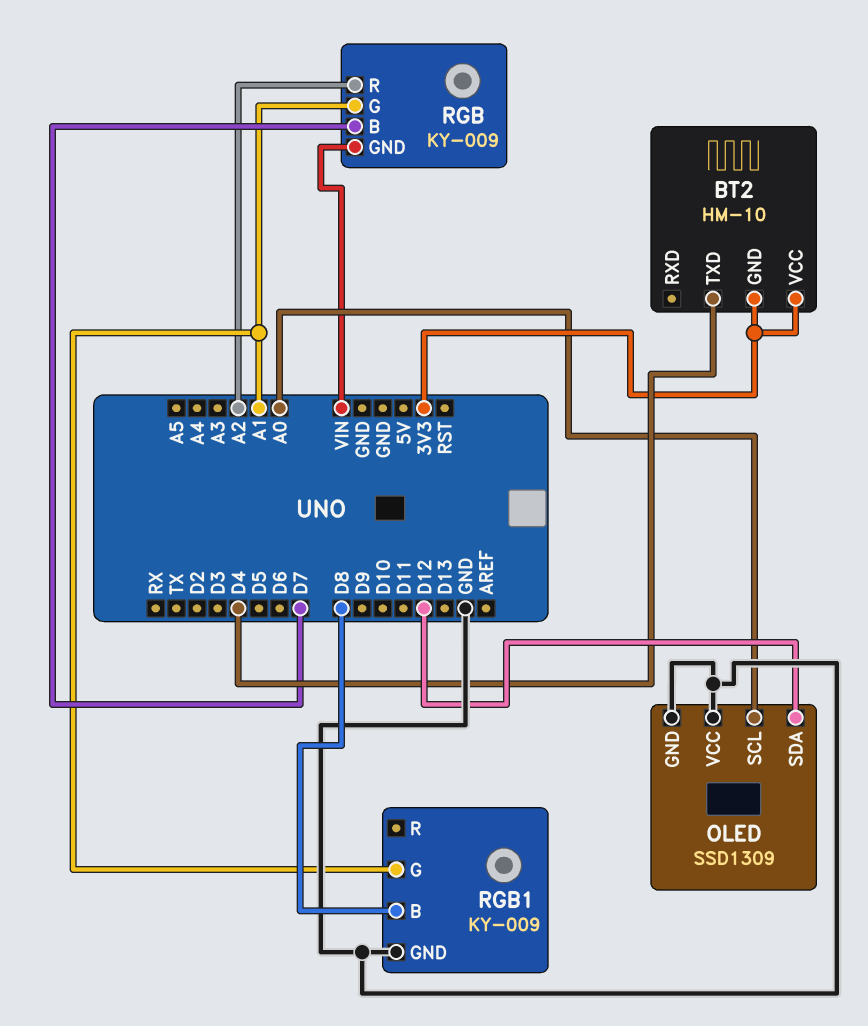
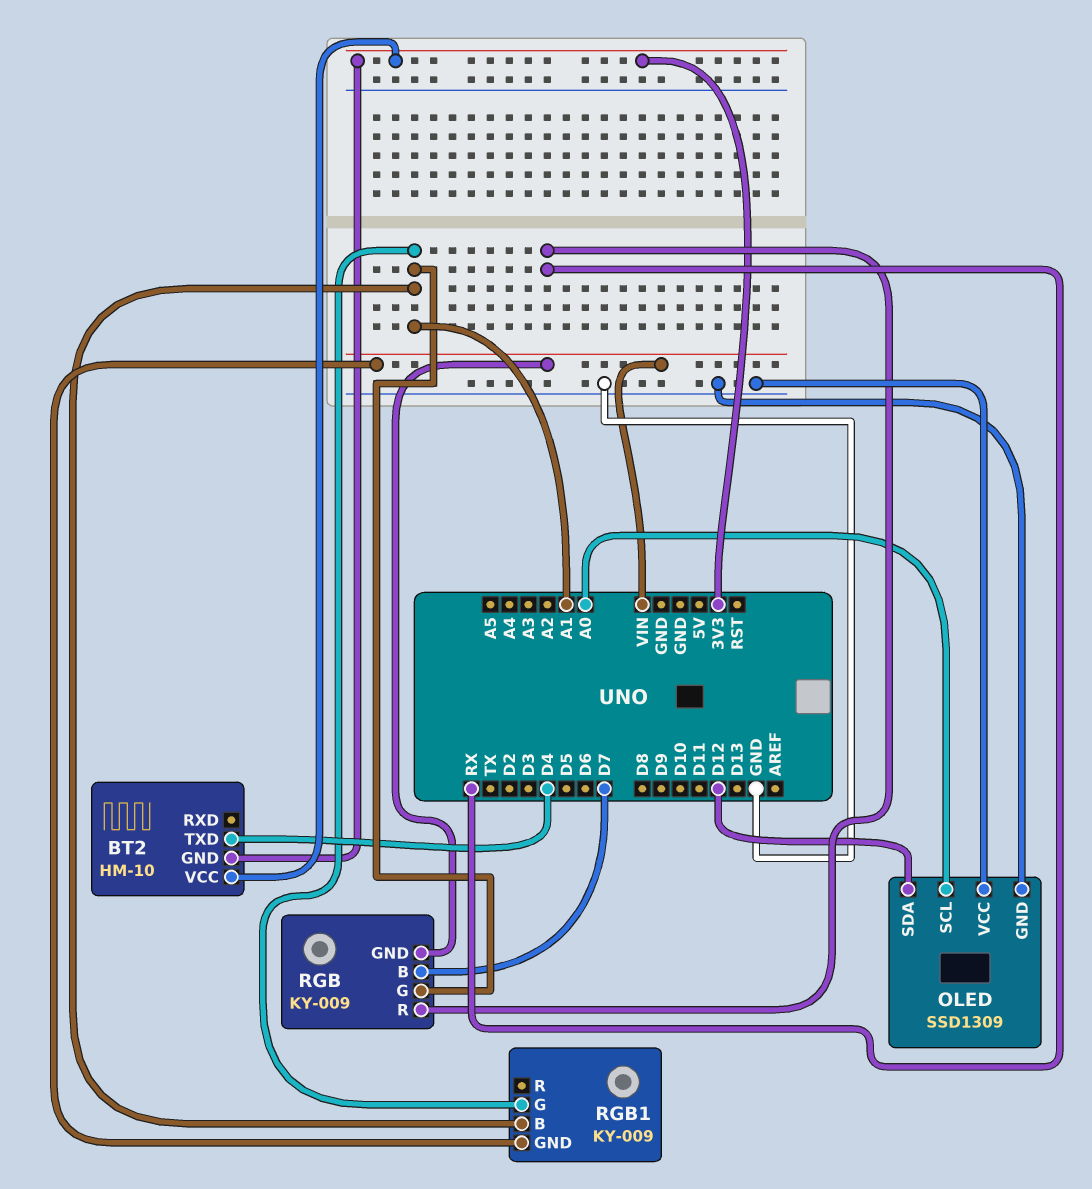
RGB pin R: A2 -> RX
RGB1 pin B: D8 -> A1
RGB1 pin GND: GND -> VIN

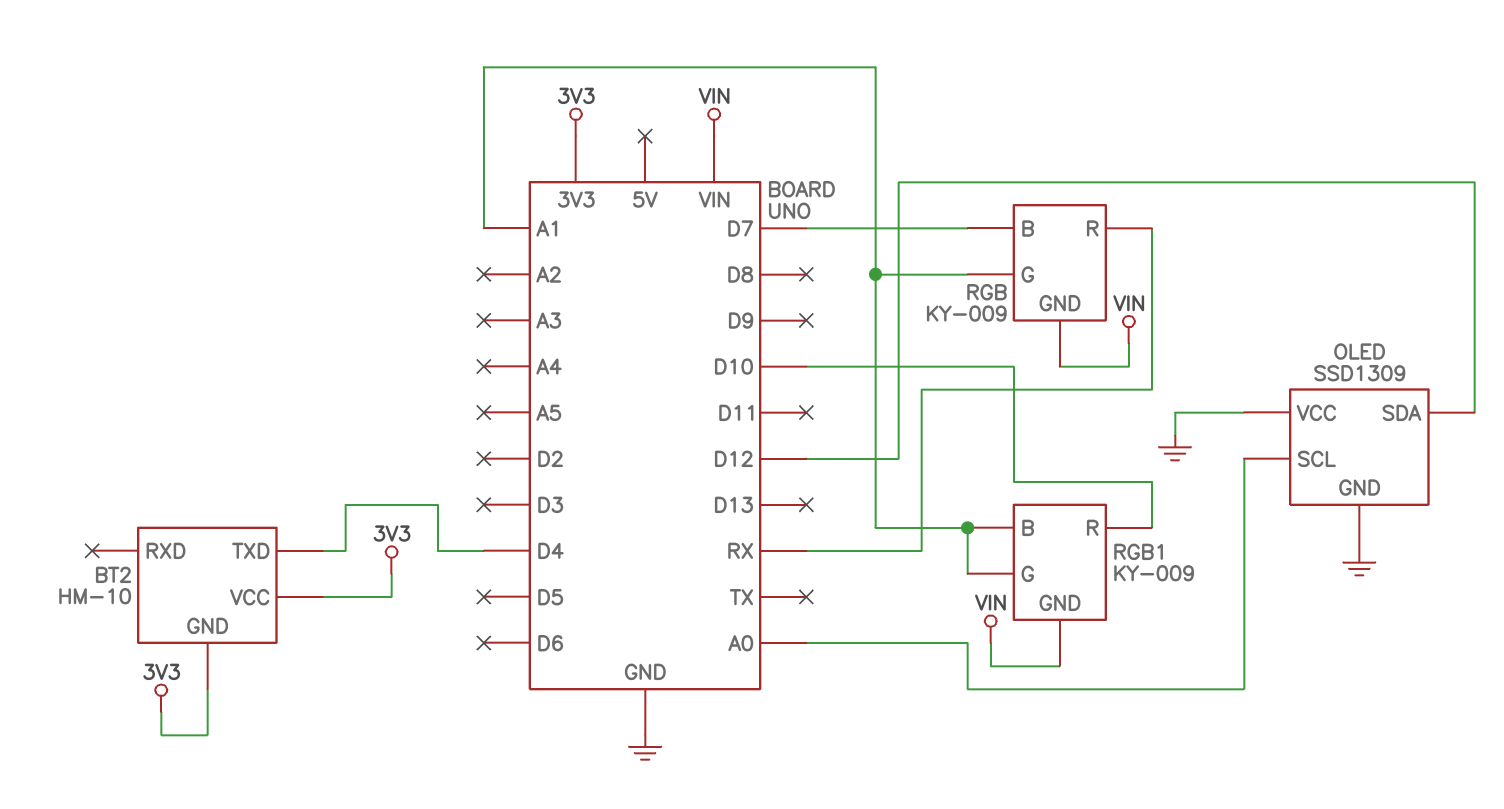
RGB1 pin R: none -> D10

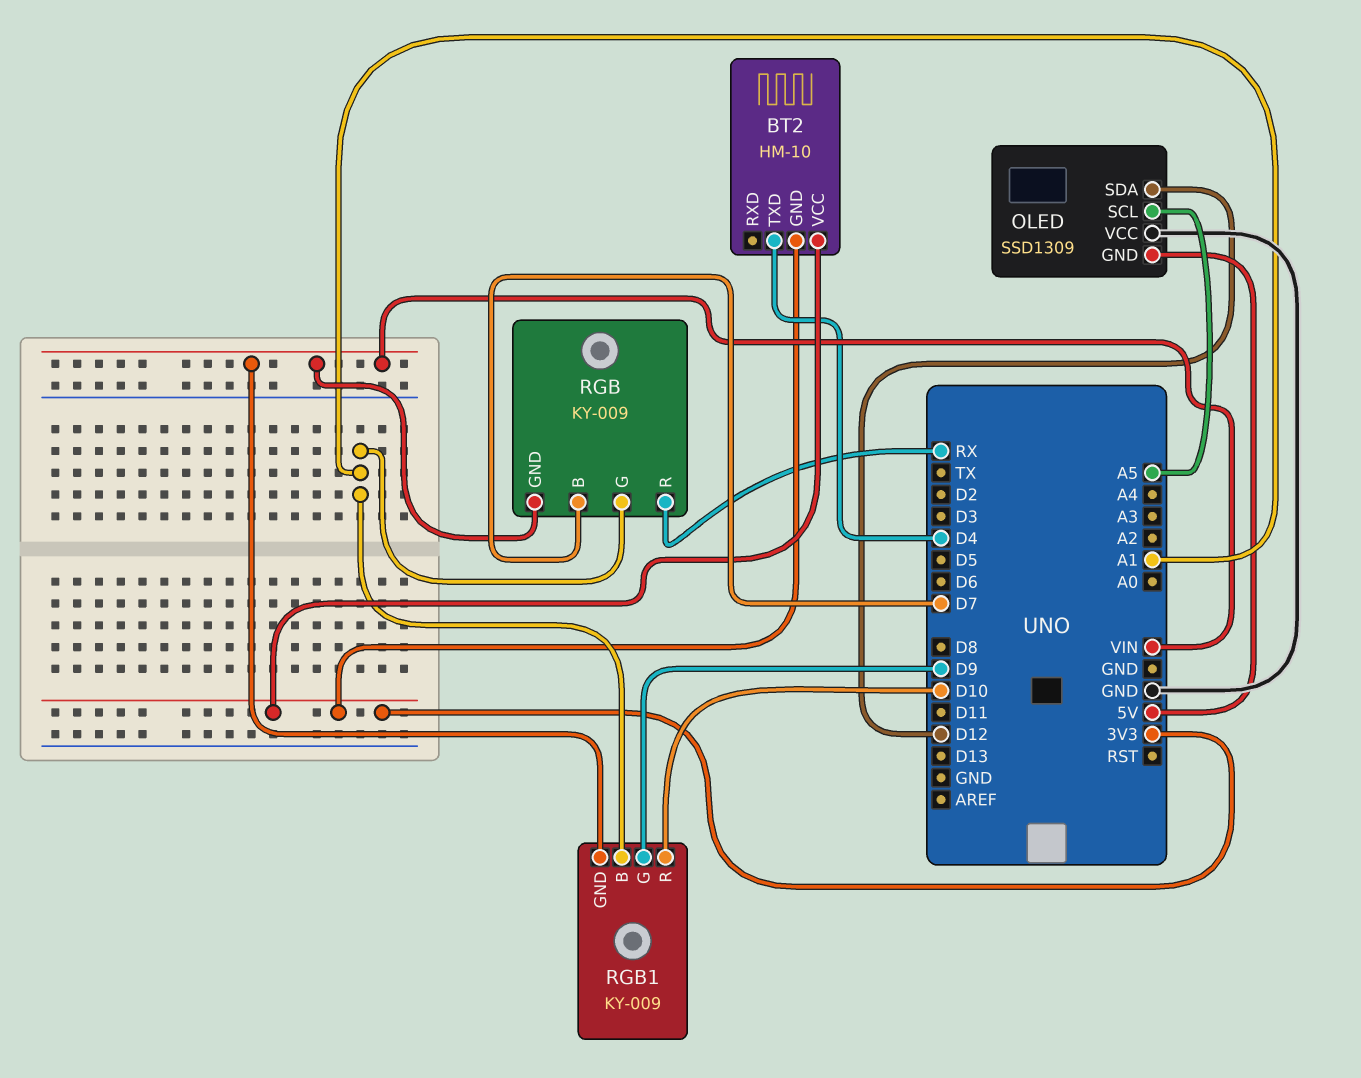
OLED pin GND: GND -> 5V
OLED pin SCL: A0 -> A5
RGB1 pin G: A1 -> D9

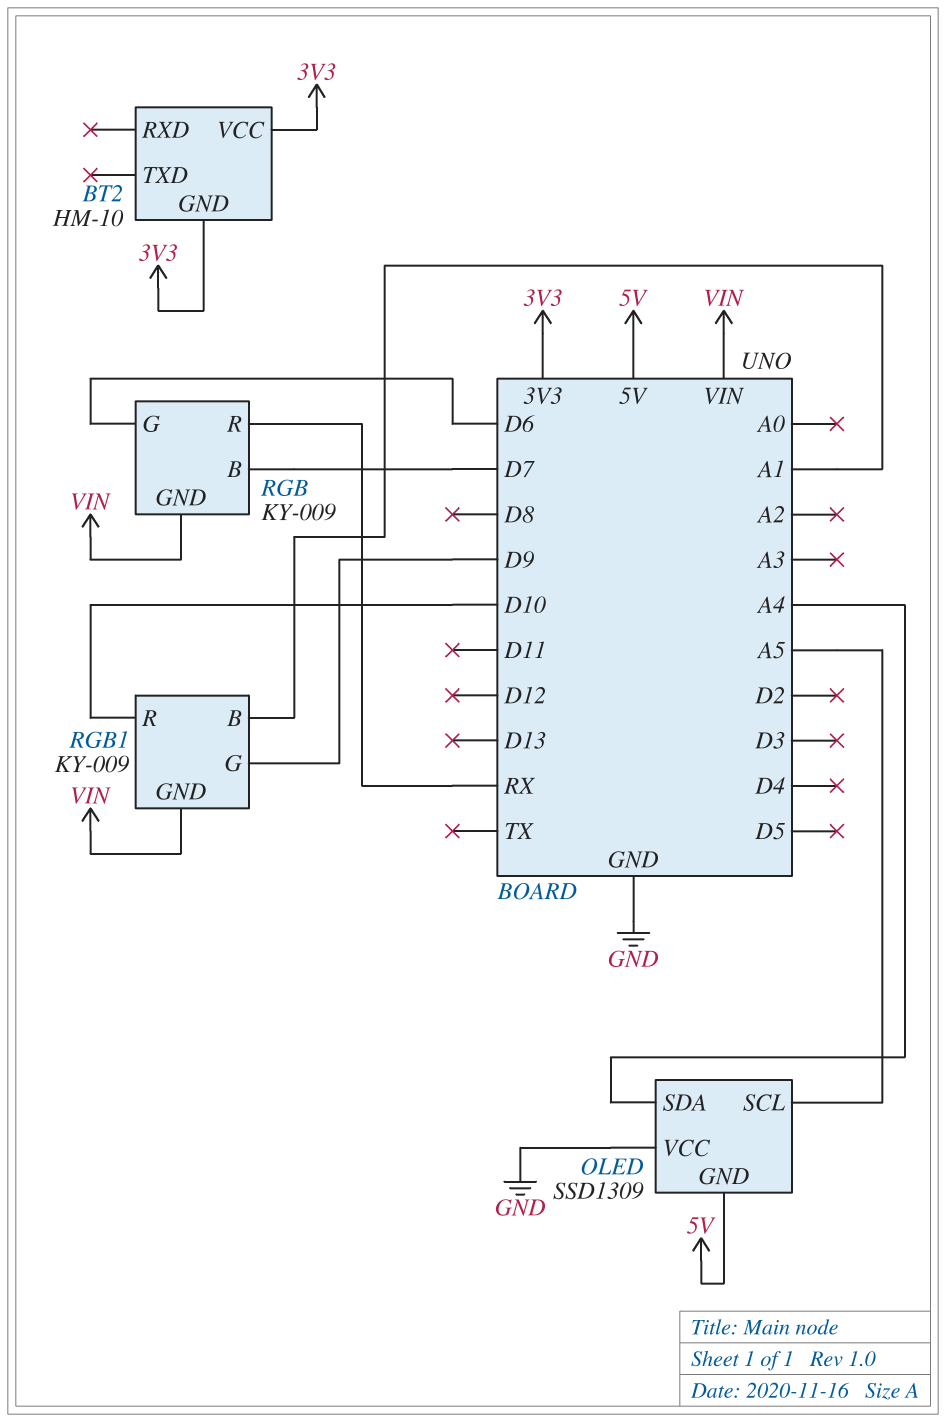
BT2 pin TXD: D4 -> none
OLED pin SDA: D12 -> A4
RGB pin G: A1 -> D6

